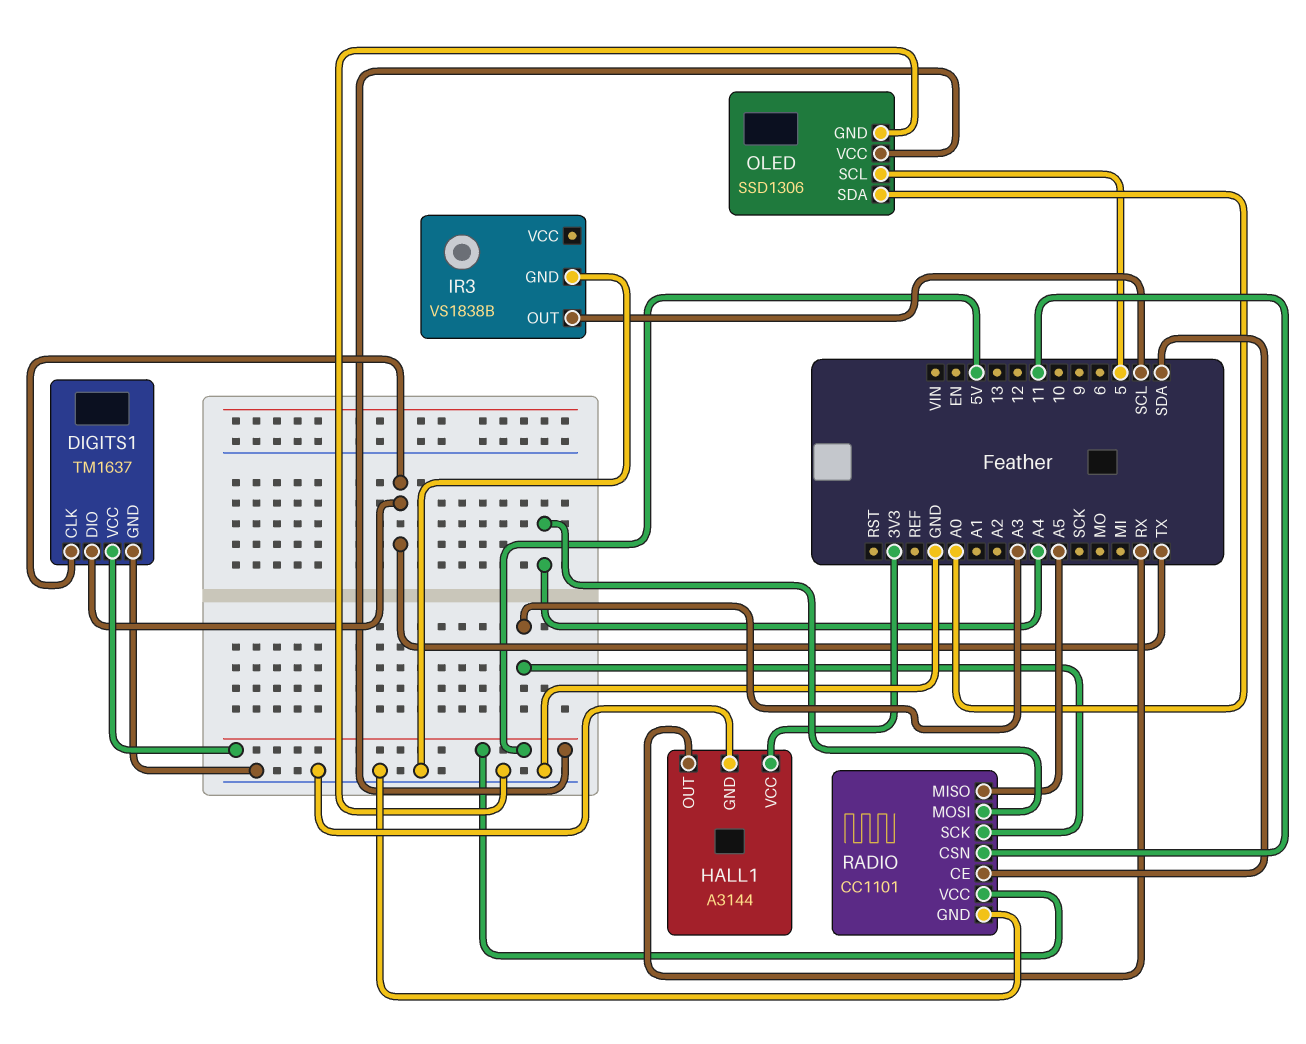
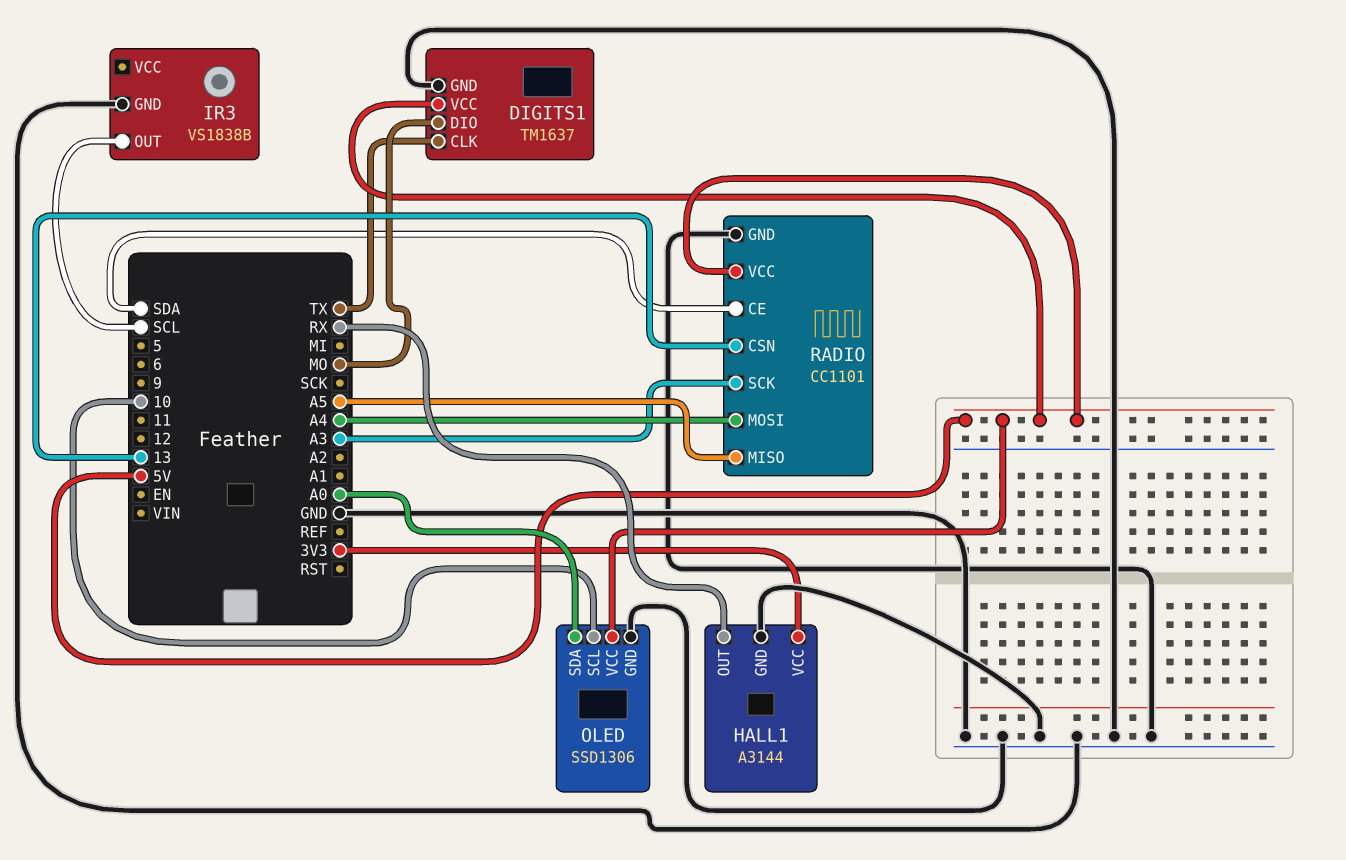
DIGITS1 pin DIO: TX -> MO
OLED pin SCL: 5 -> 10
RADIO pin CSN: 11 -> 13

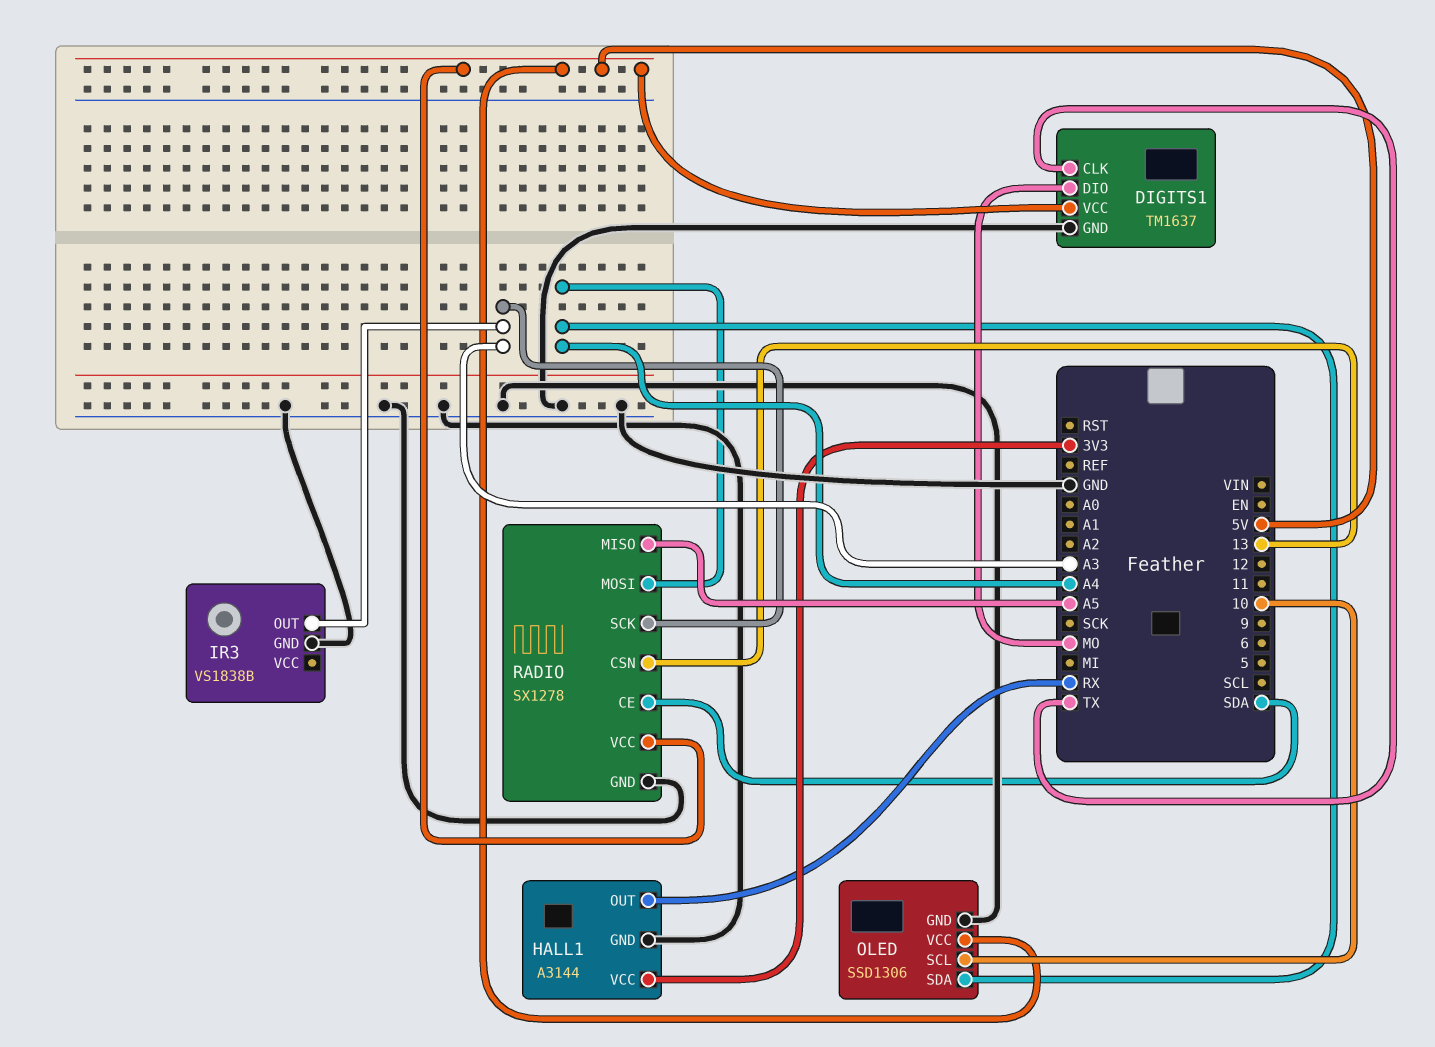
IR3 pin OUT: SCL -> A3
OLED pin SDA: A0 -> A4
RADIO: CC1101 -> SX1278

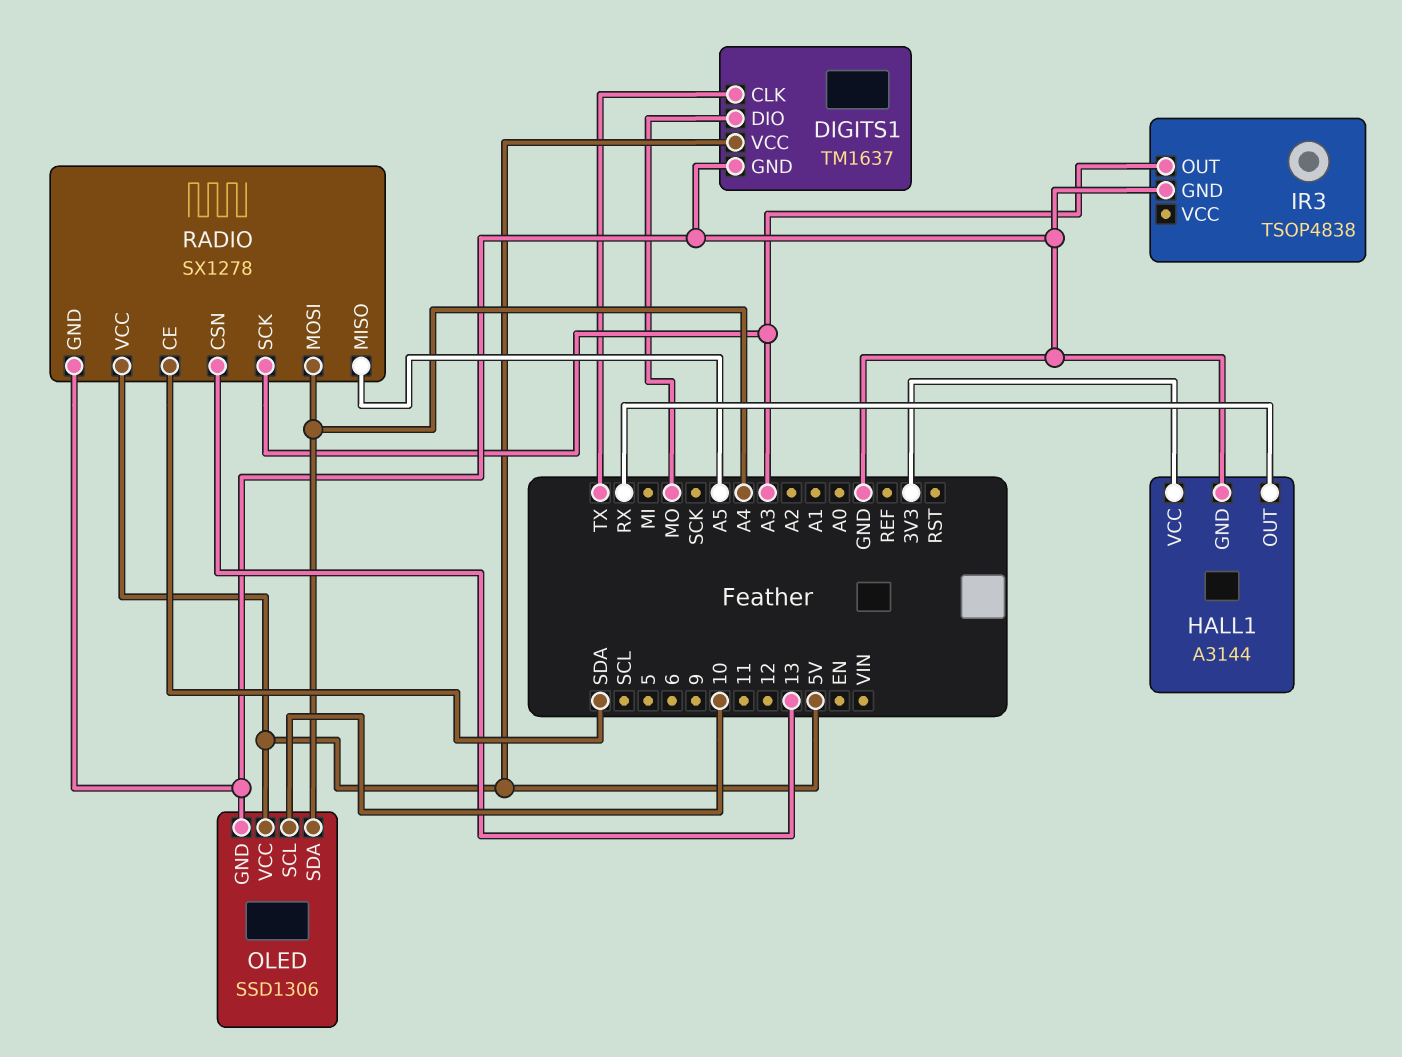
IR3: VS1838B -> TSOP4838

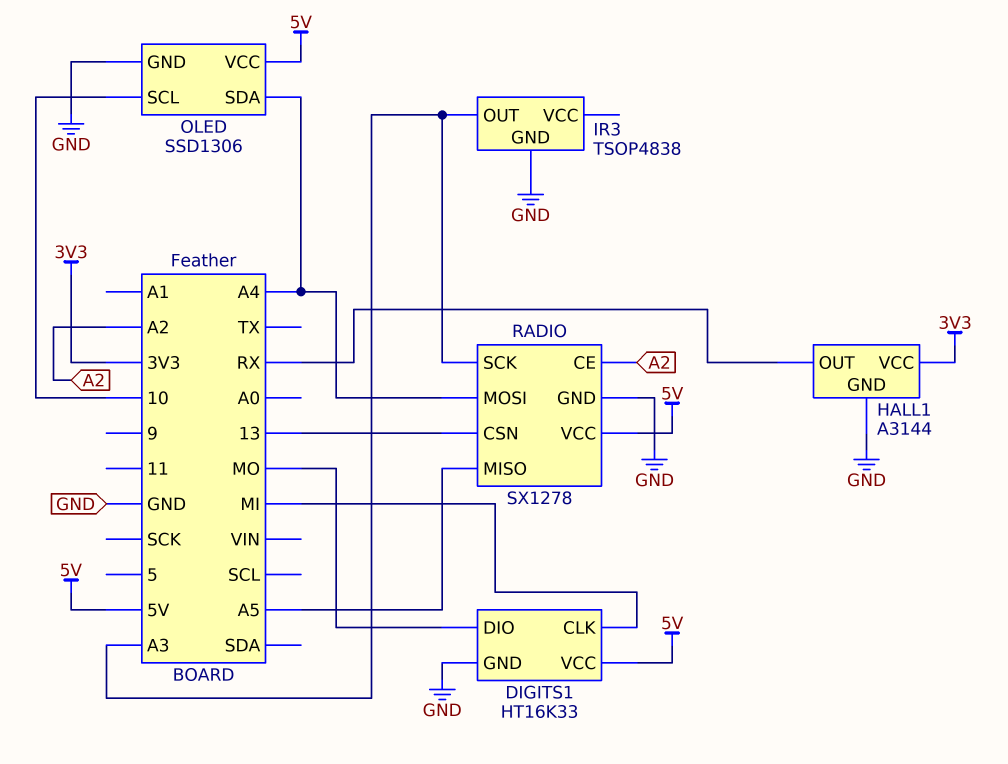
DIGITS1: TM1637 -> HT16K33
DIGITS1 pin CLK: TX -> MI
RADIO pin CE: SDA -> A2

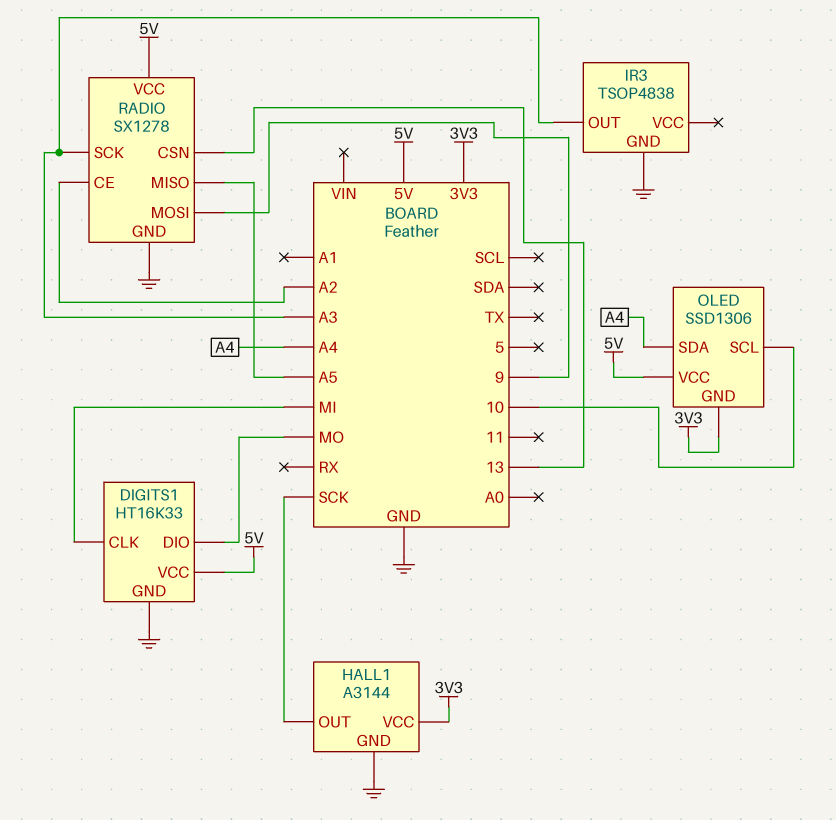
HALL1 pin OUT: RX -> SCK
OLED pin GND: GND -> 3V3
RADIO pin MOSI: A4 -> 9

